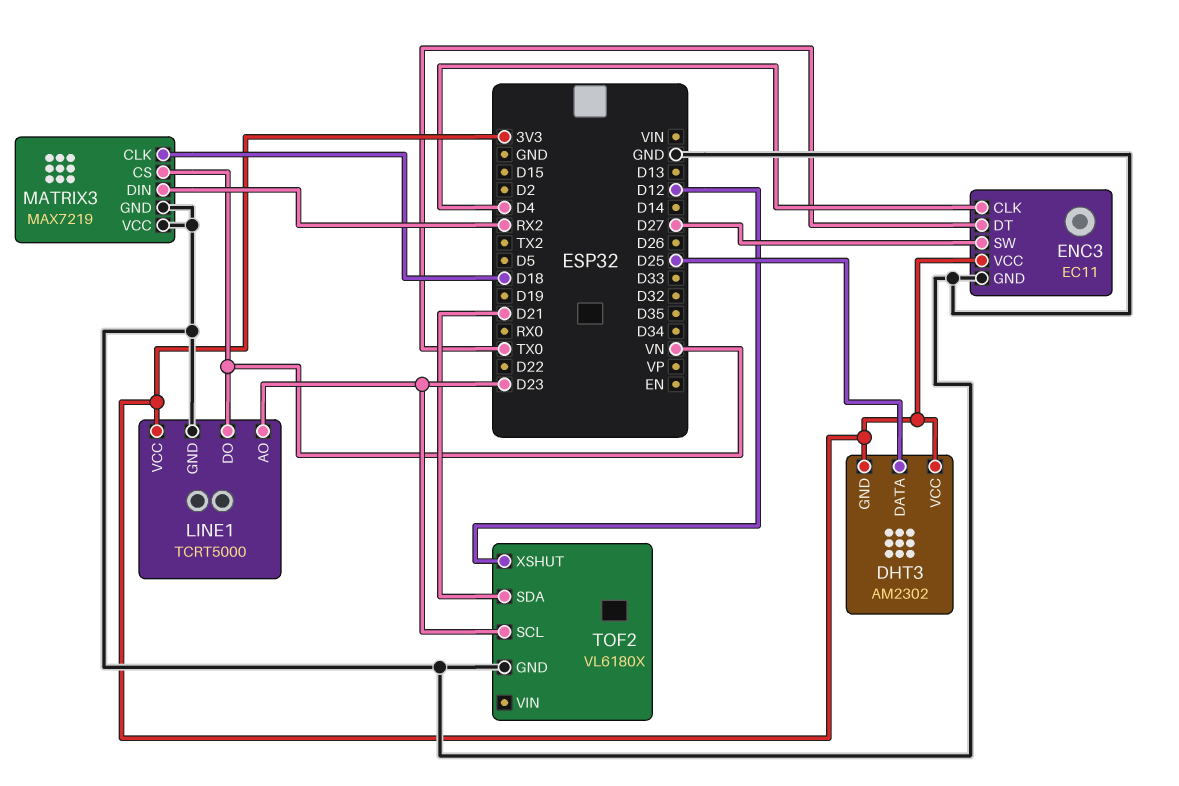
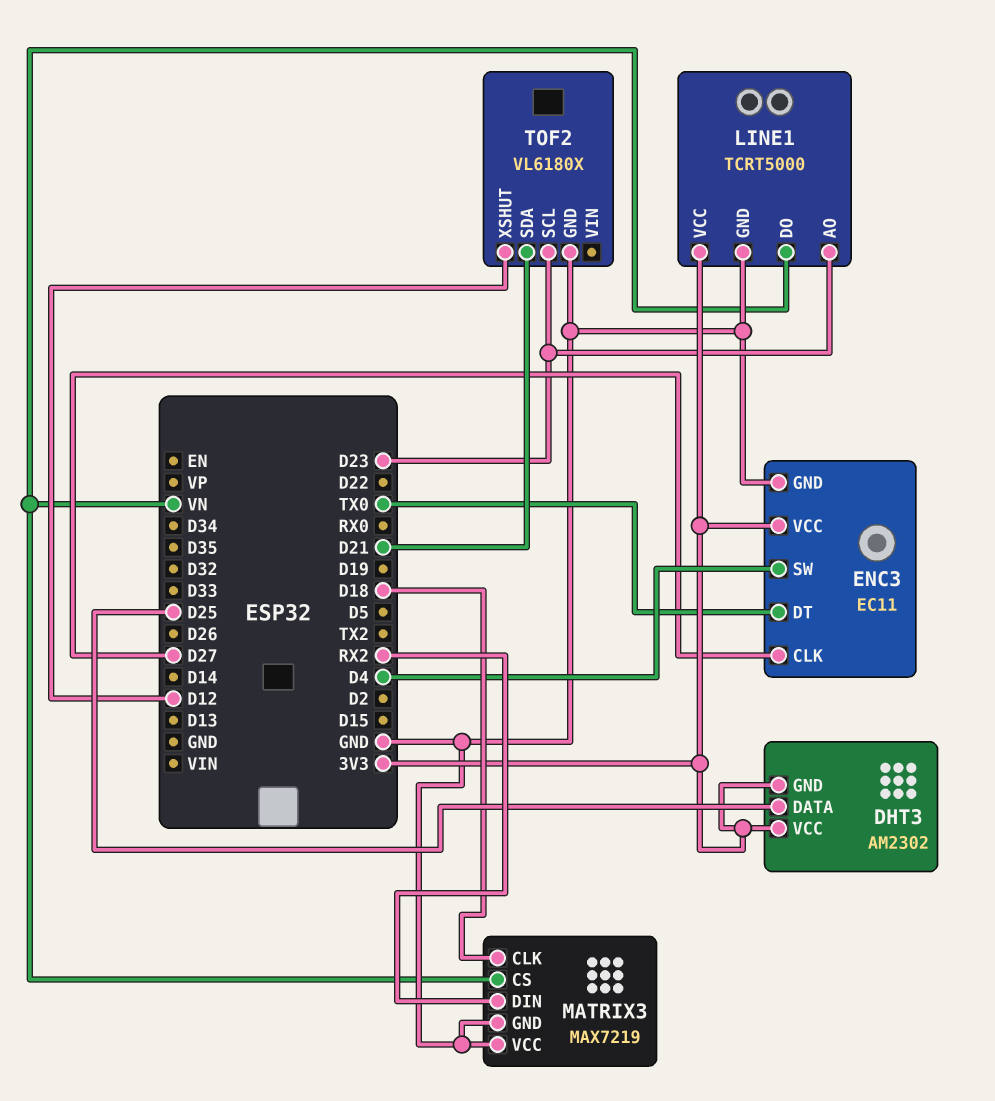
ENC3 pin CLK: D4 -> D27
ENC3 pin SW: D27 -> D4

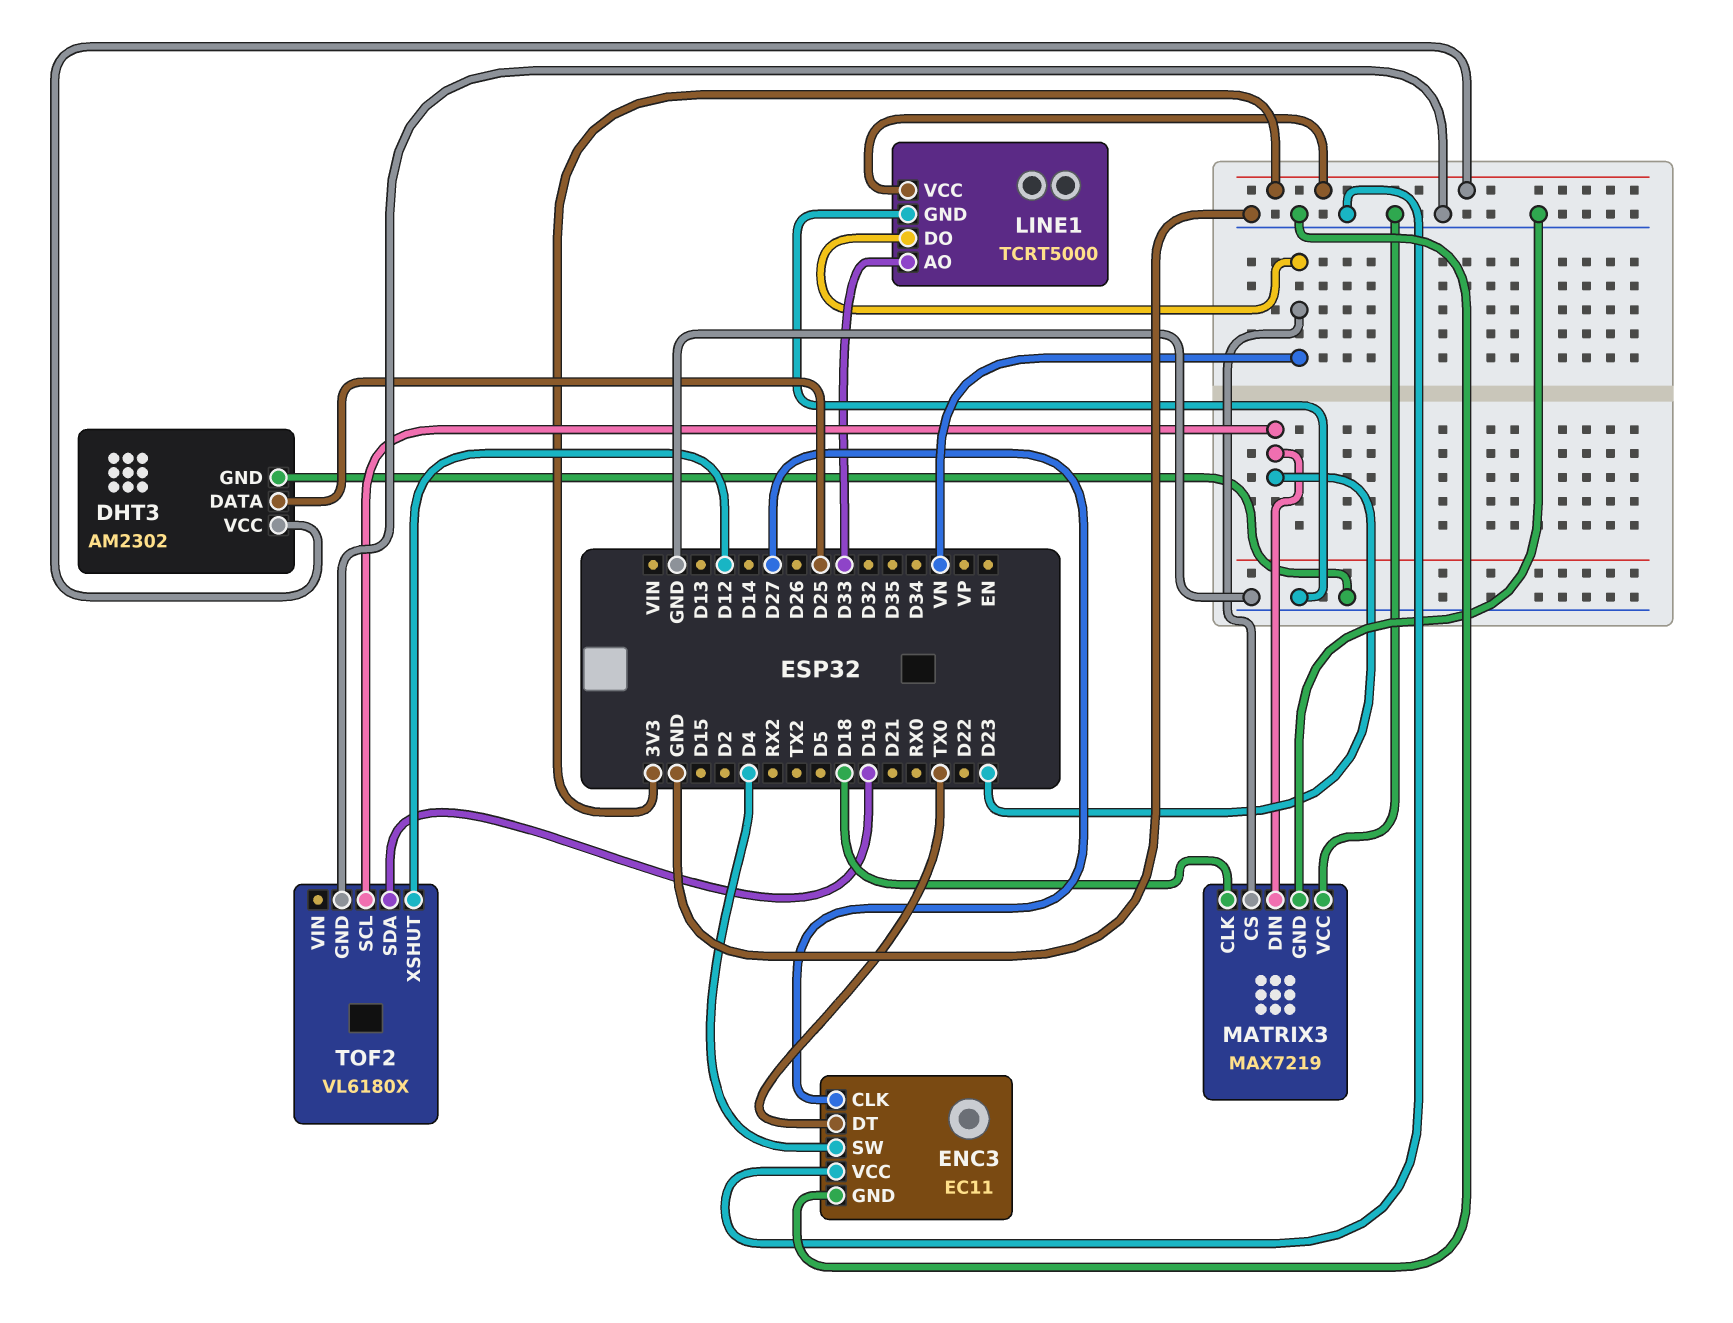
DHT3 pin GND: 3V3 -> GND
ENC3 pin VCC: 3V3 -> GND
LINE1 pin AO: D23 -> D33
MATRIX3 pin DIN: RX2 -> D23
TOF2 pin SDA: D21 -> D19

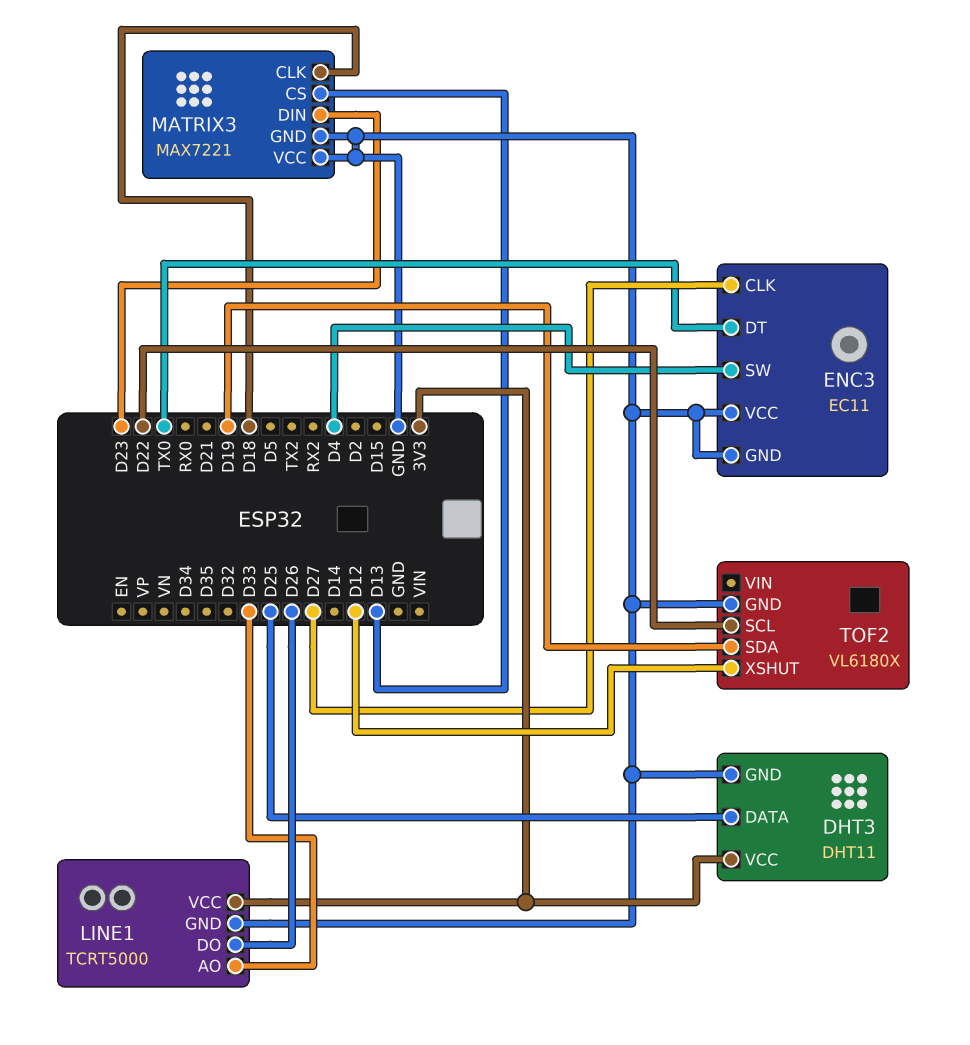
DHT3: AM2302 -> DHT11
LINE1 pin DO: VN -> D26
MATRIX3: MAX7219 -> MAX7221
MATRIX3 pin CS: VN -> D13
TOF2 pin SCL: D23 -> D22

